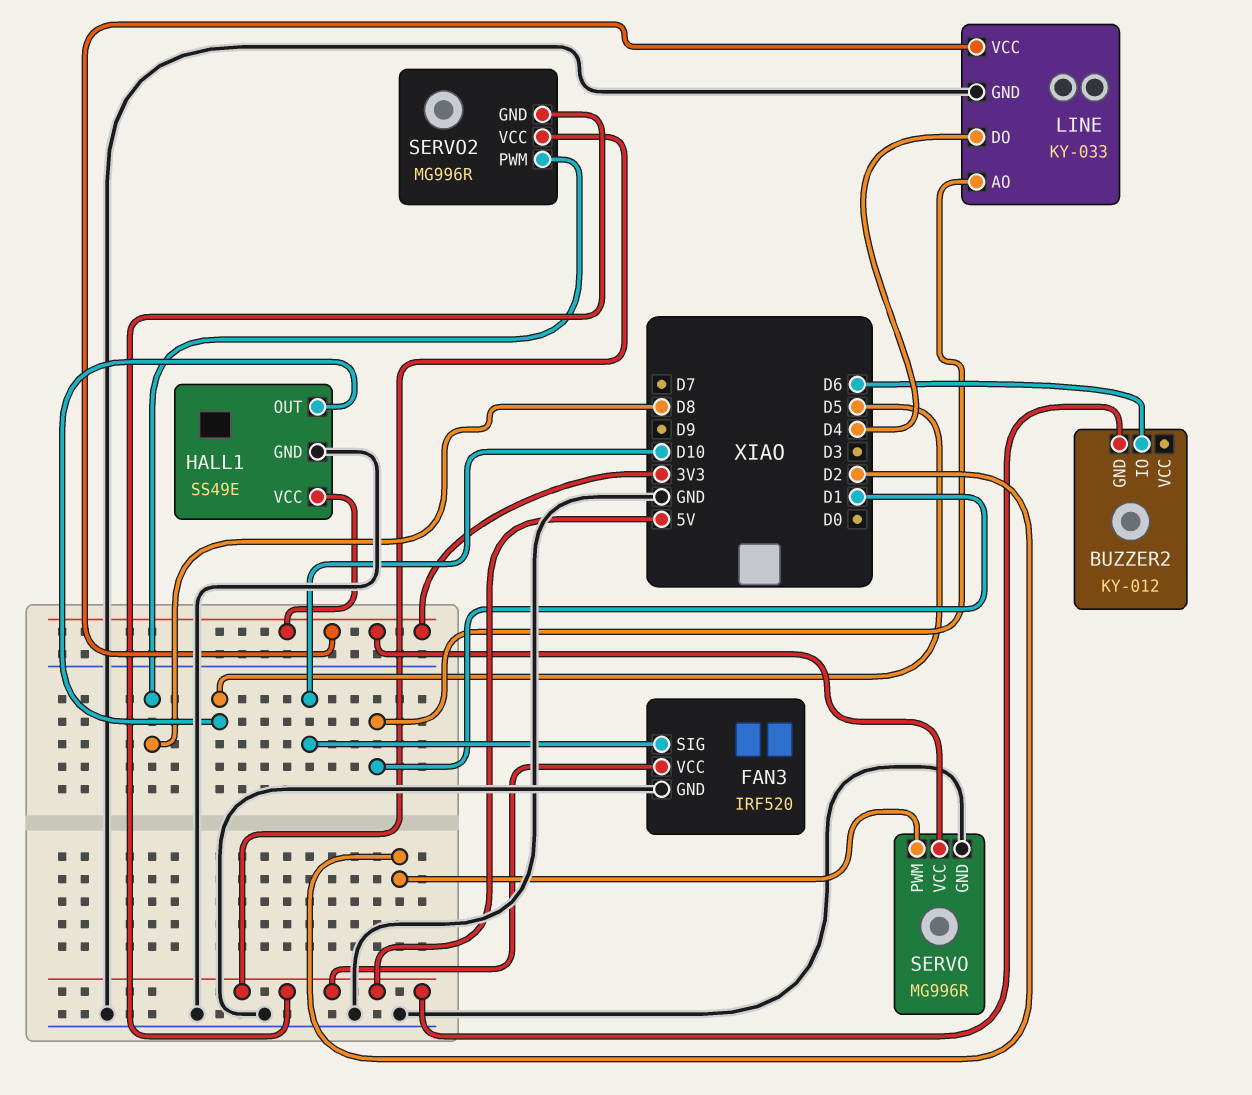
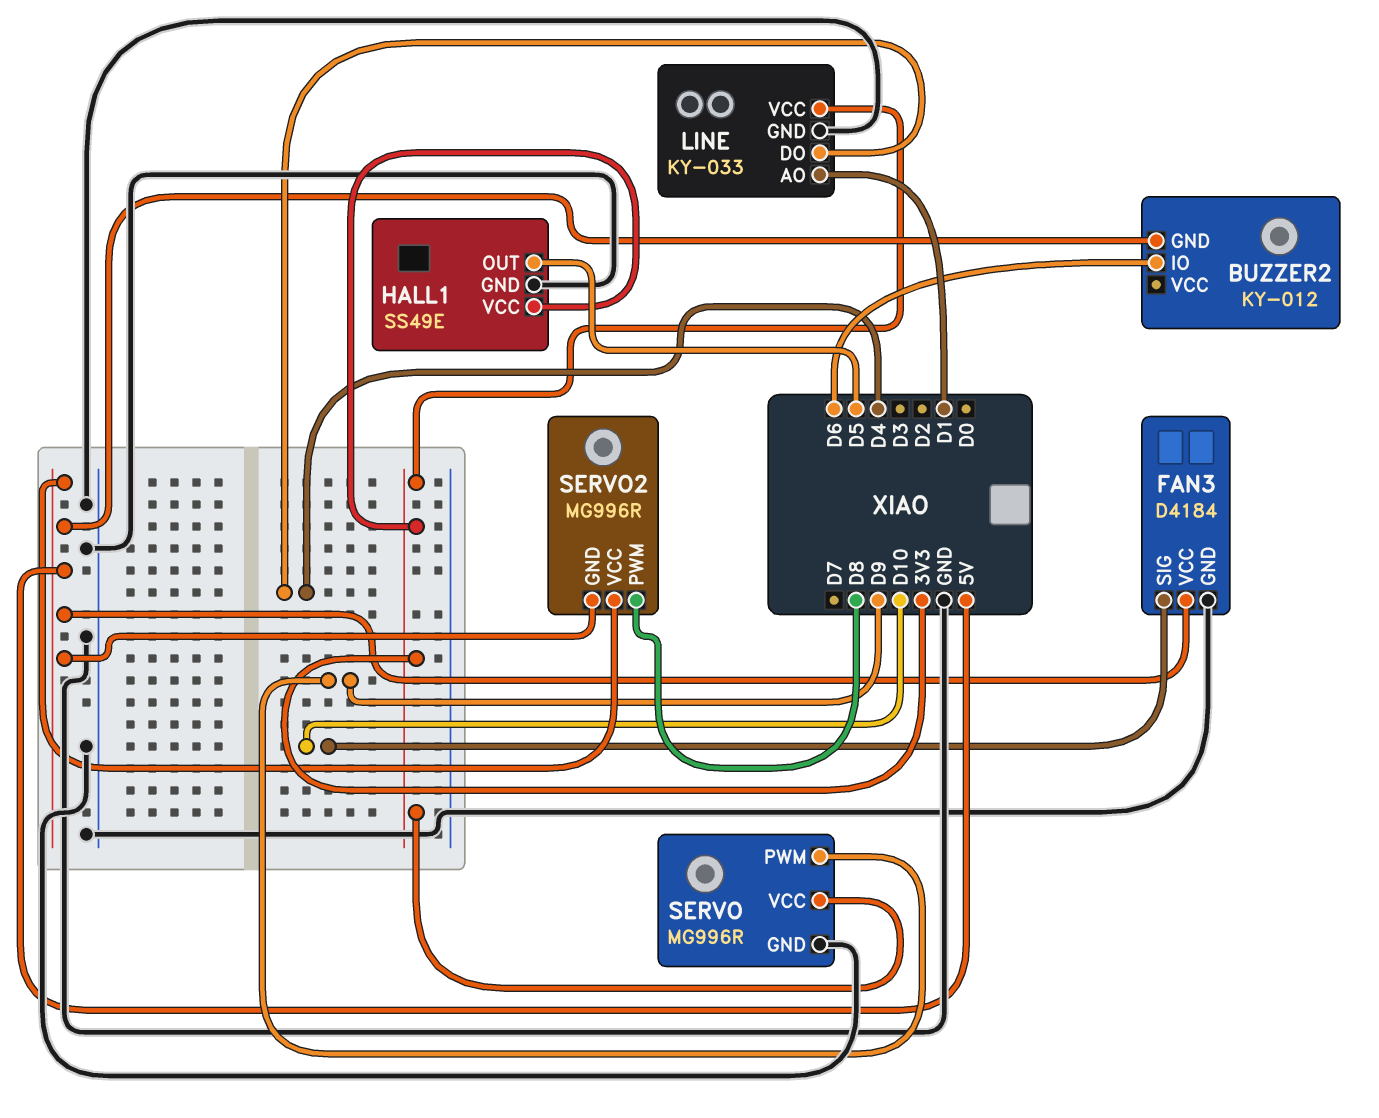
FAN3: IRF520 -> D4184
SERVO pin PWM: D2 -> D9

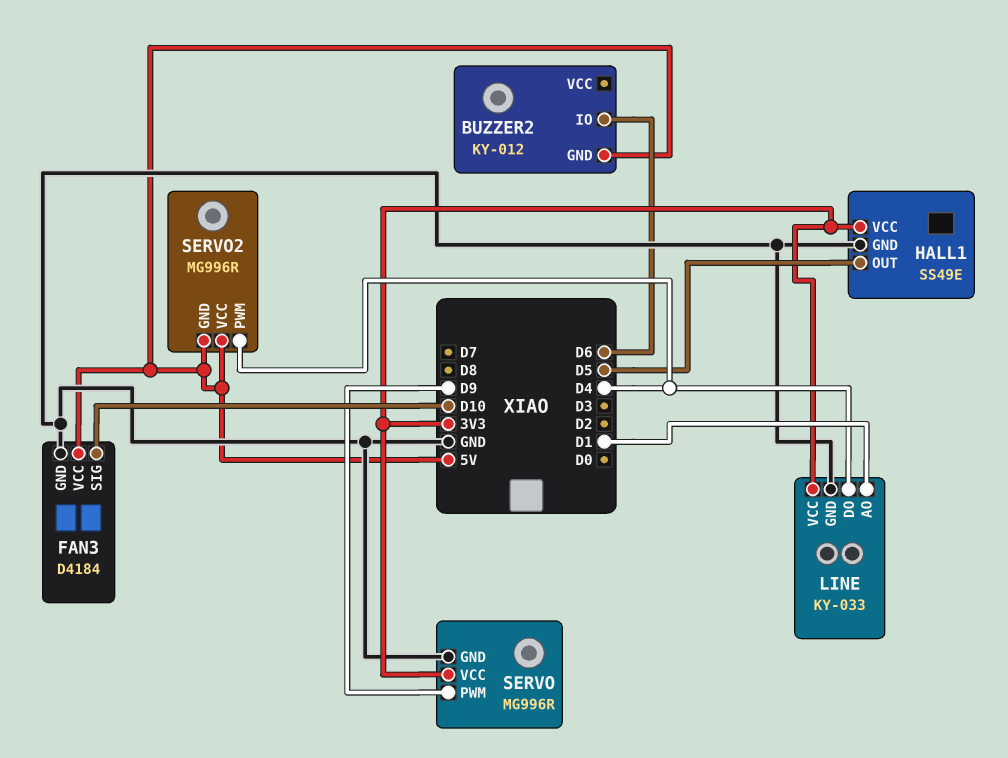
SERVO2 pin PWM: D8 -> D4

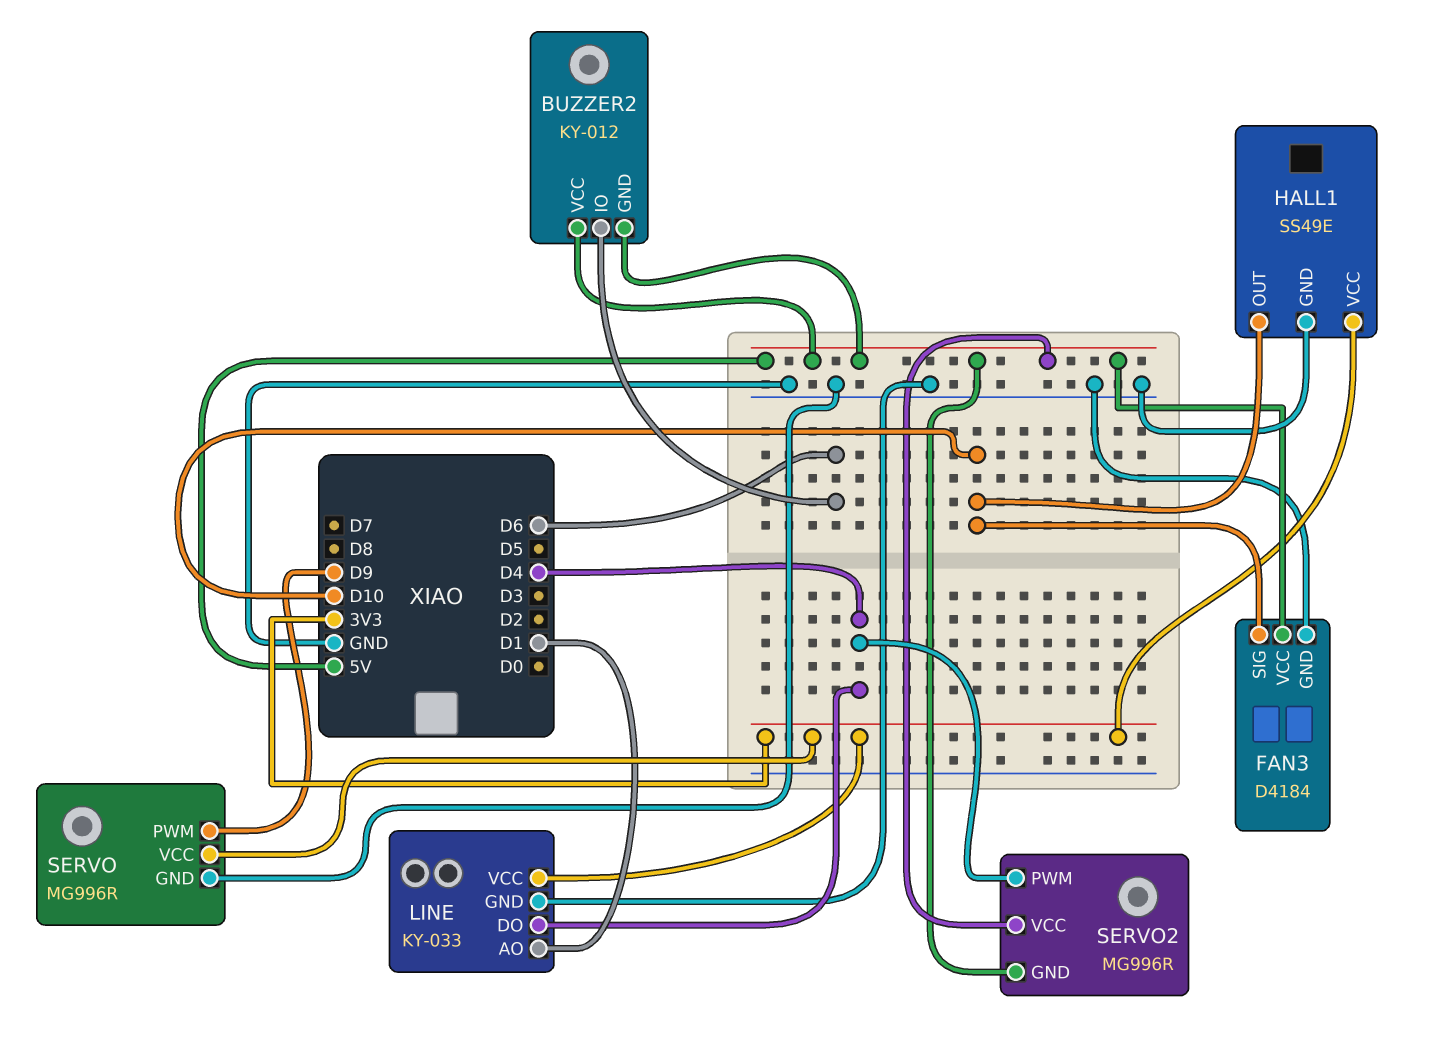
BUZZER2 pin VCC: none -> 5V
HALL1 pin OUT: D5 -> D10

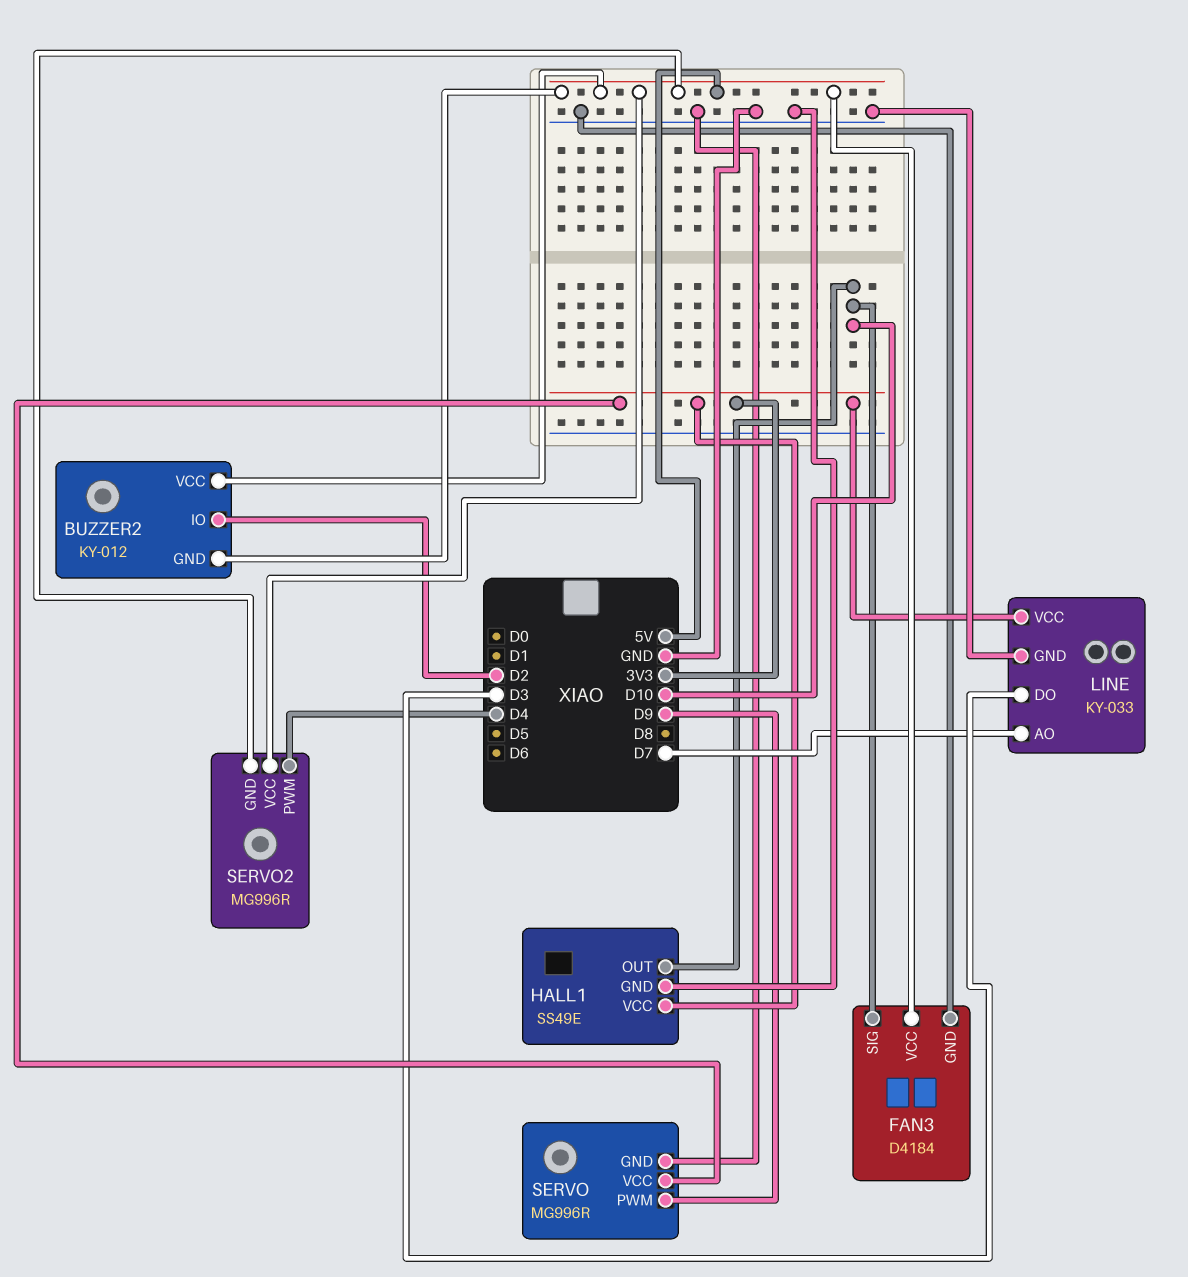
BUZZER2 pin IO: D6 -> D2
LINE pin AO: D1 -> D7
LINE pin DO: D4 -> D3

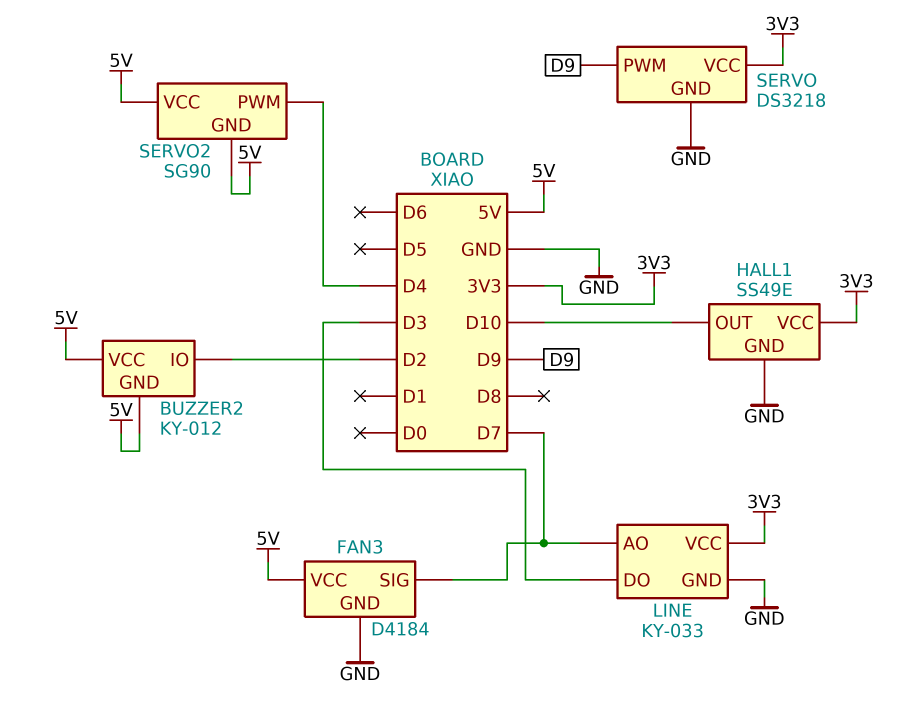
FAN3 pin SIG: D10 -> D7
SERVO: MG996R -> DS3218
SERVO2: MG996R -> SG90

